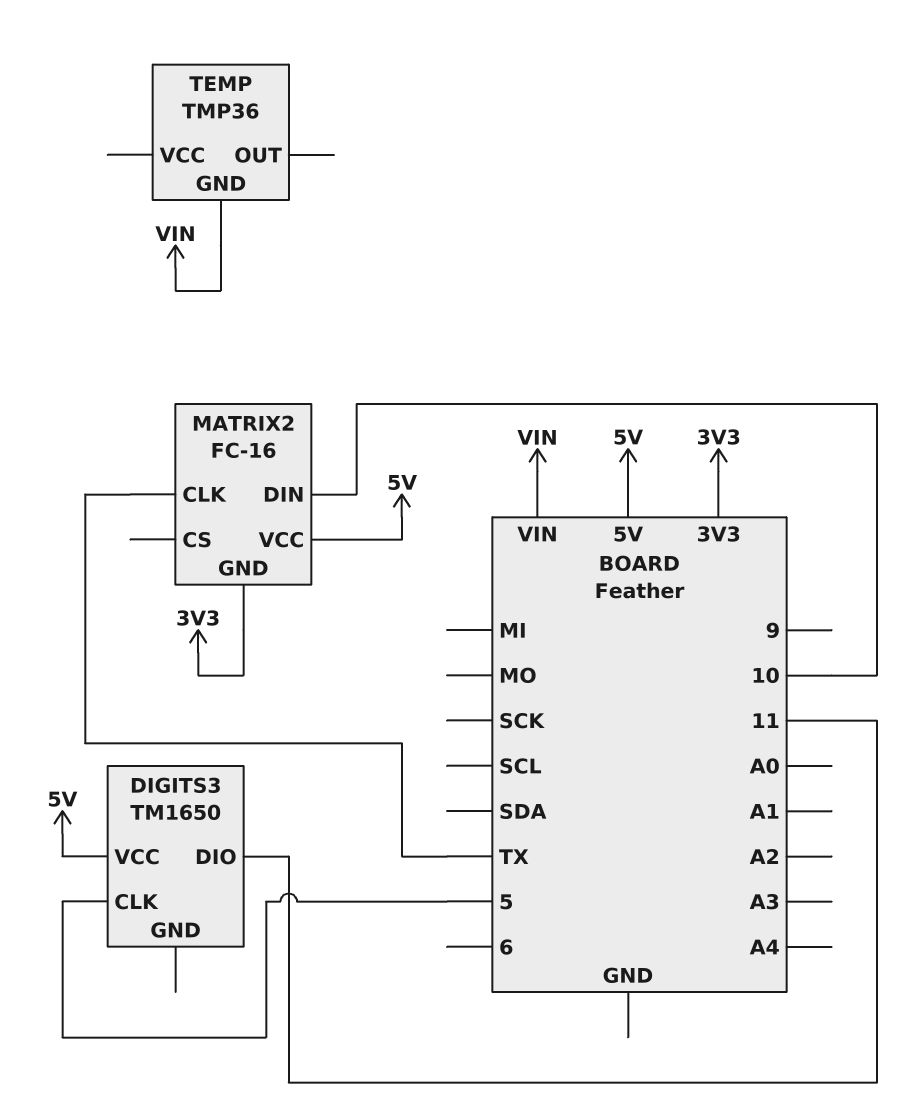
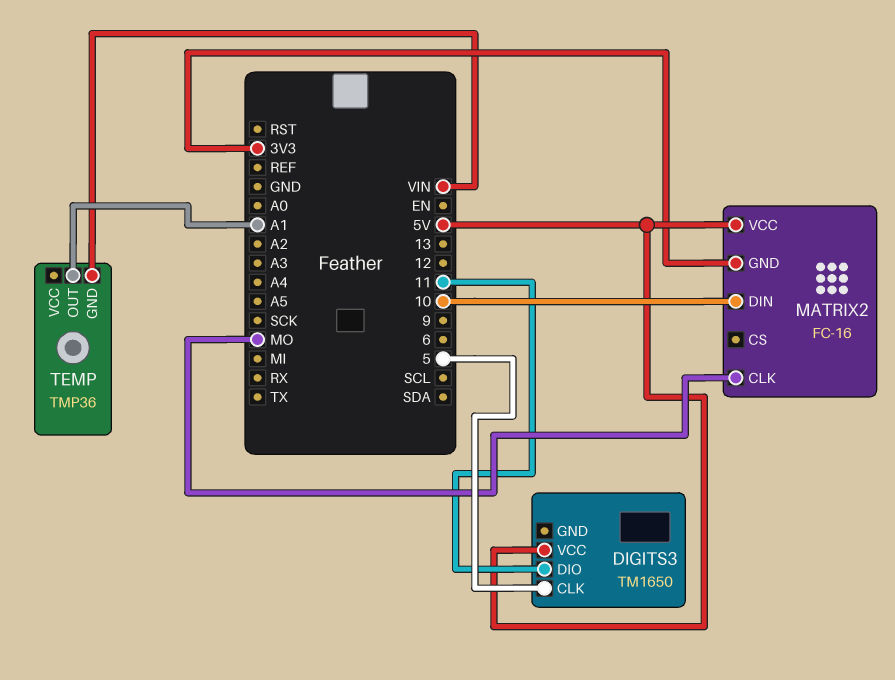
MATRIX2 pin CLK: TX -> MO
TEMP pin OUT: none -> A1

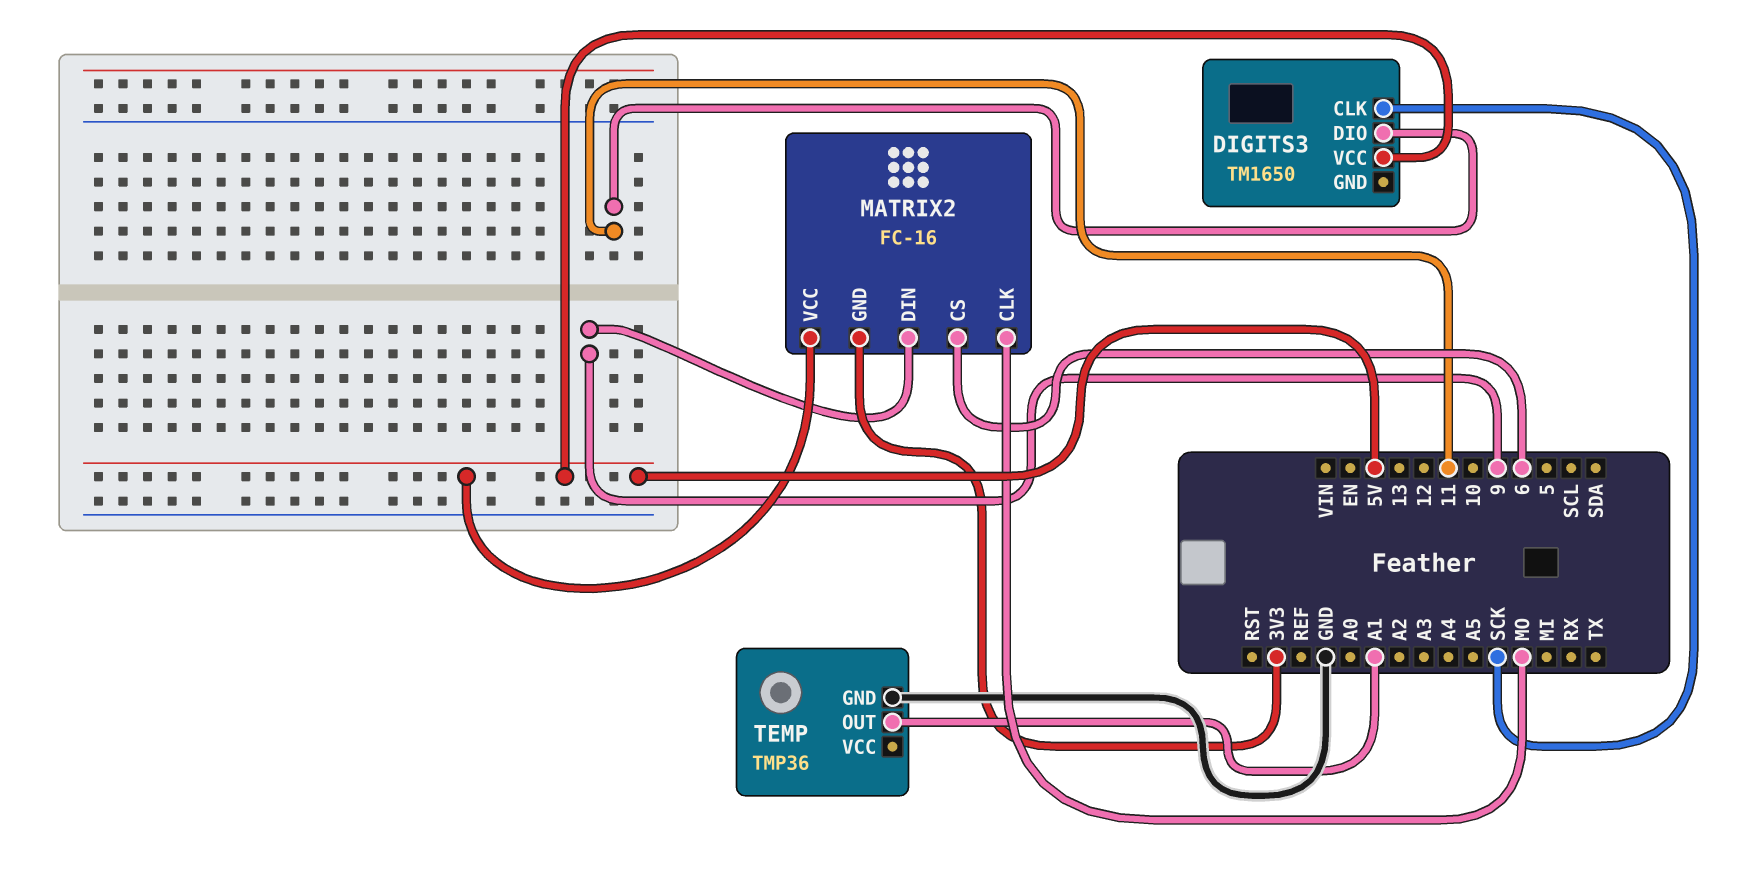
DIGITS3 pin CLK: 5 -> SCK
MATRIX2 pin CS: none -> 6
MATRIX2 pin DIN: 10 -> 9
TEMP pin GND: VIN -> GND

